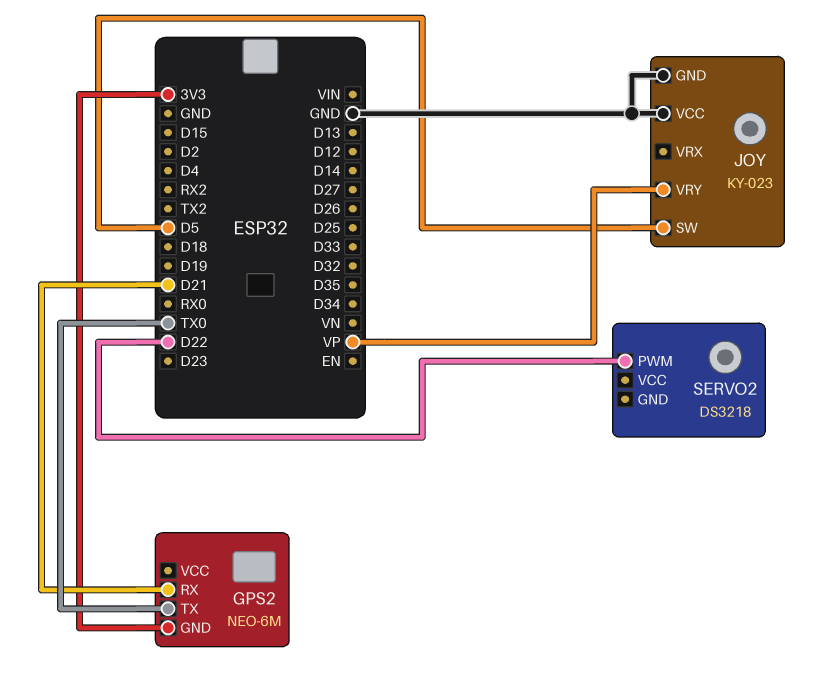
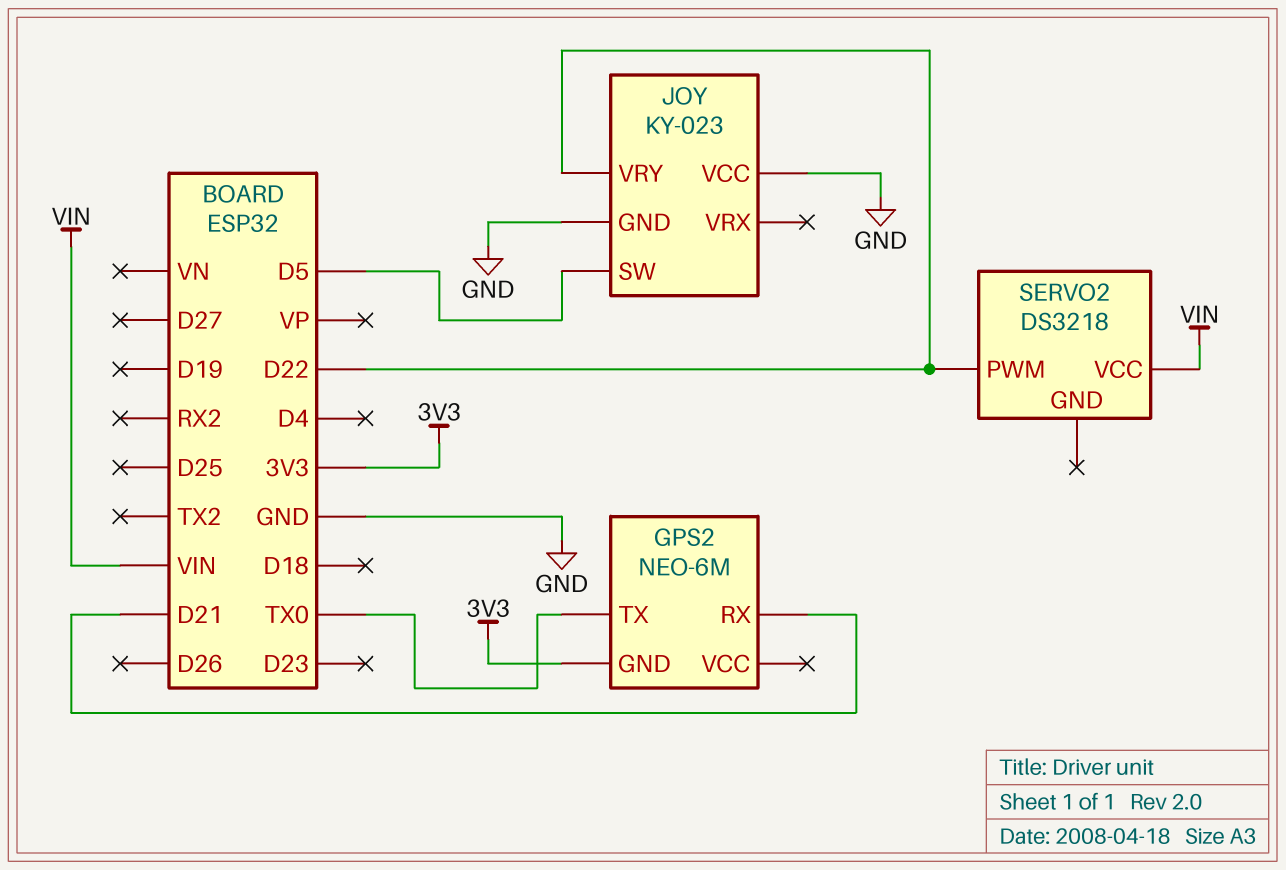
JOY pin VRY: VP -> D22
SERVO2 pin VCC: none -> VIN

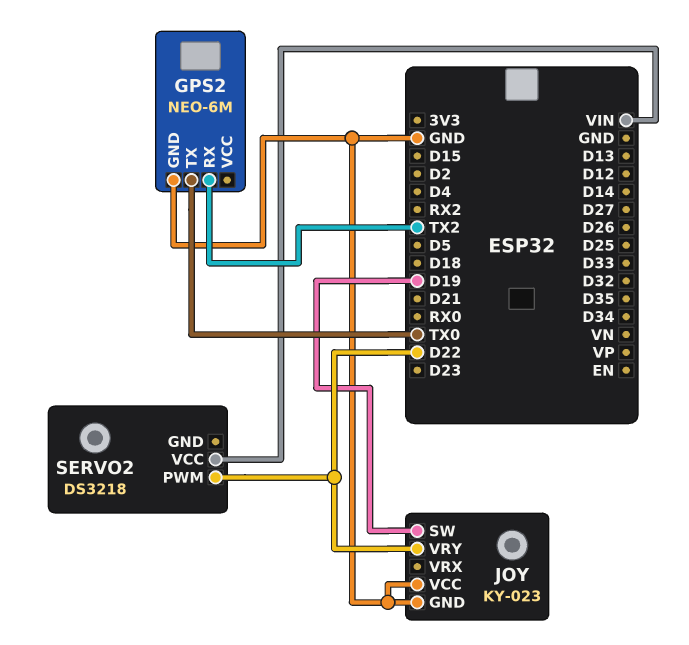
GPS2 pin GND: 3V3 -> GND
GPS2 pin RX: D21 -> TX2
JOY pin SW: D5 -> D19

